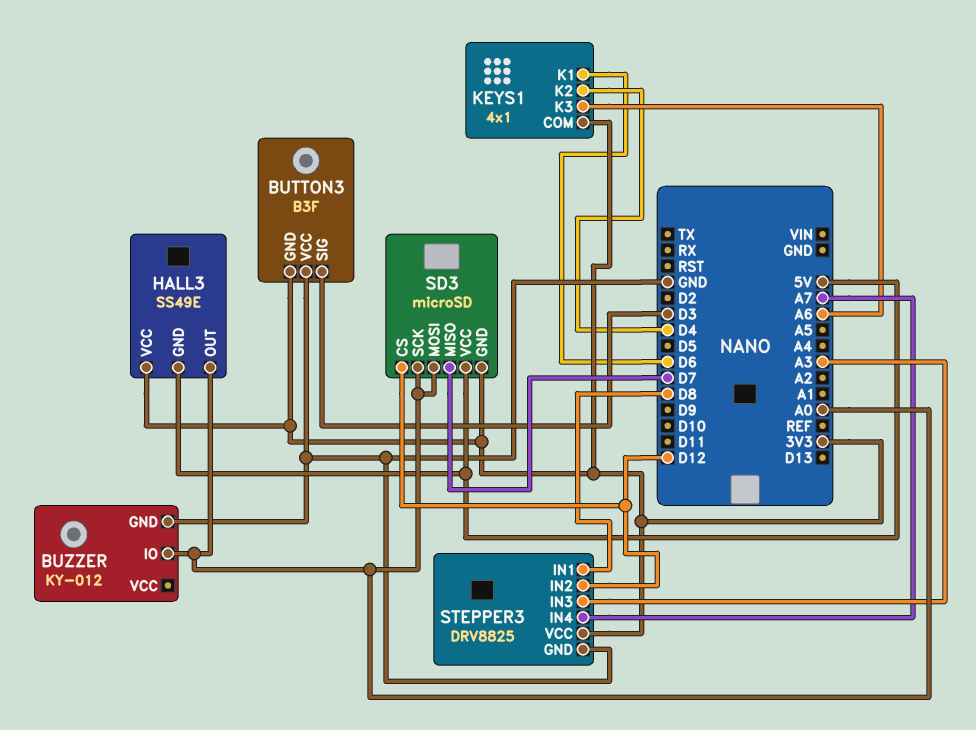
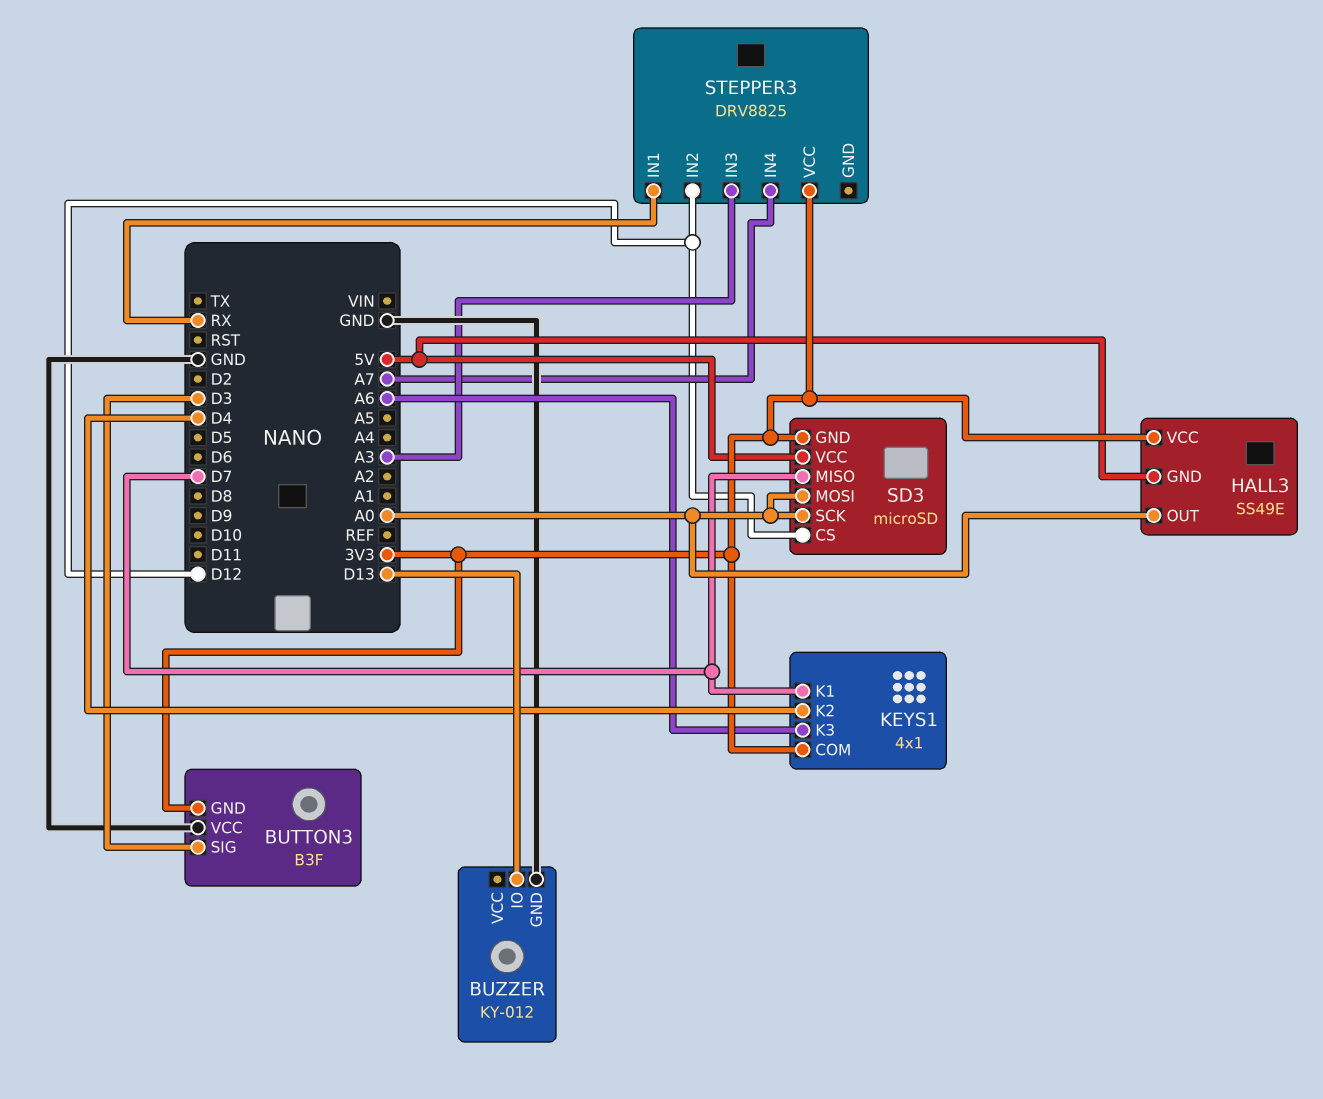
BUZZER pin IO: A0 -> D13
KEYS1 pin K1: D6 -> D7
STEPPER3 pin GND: GND -> none
STEPPER3 pin IN1: D8 -> RX

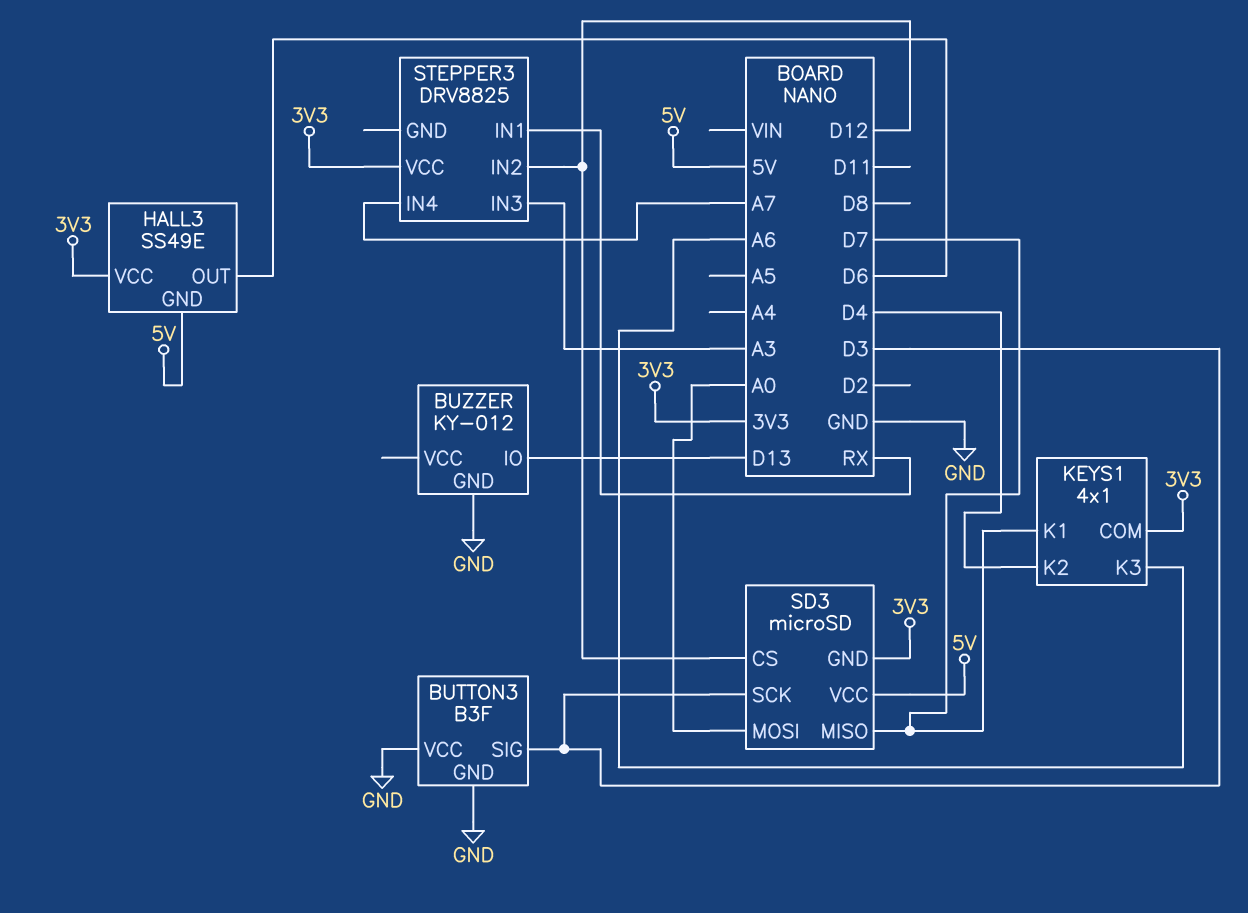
BUTTON3 pin GND: 3V3 -> GND
HALL3 pin OUT: A0 -> D6
SD3 pin SCK: A0 -> D3

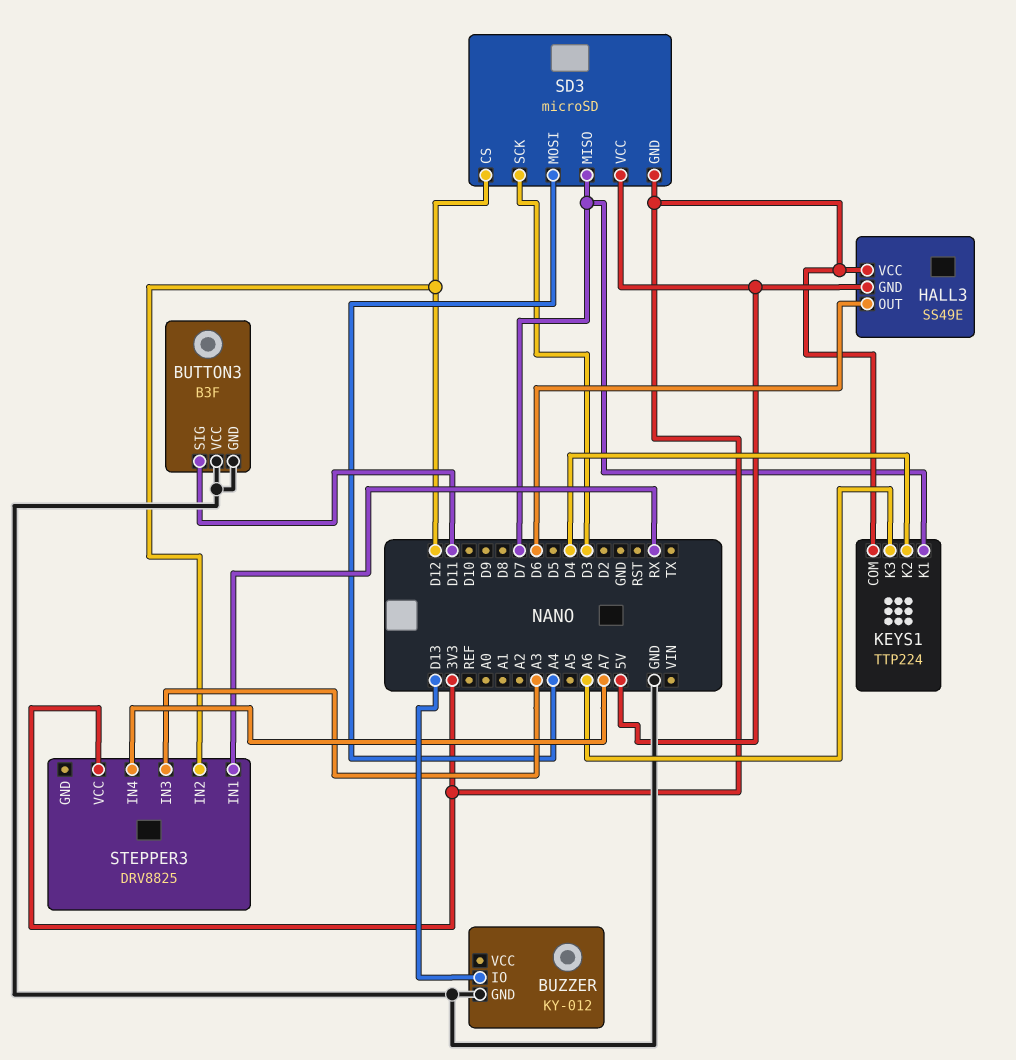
BUTTON3 pin SIG: D3 -> D11
KEYS1: 4x1 -> TTP224
SD3 pin MOSI: A0 -> A4

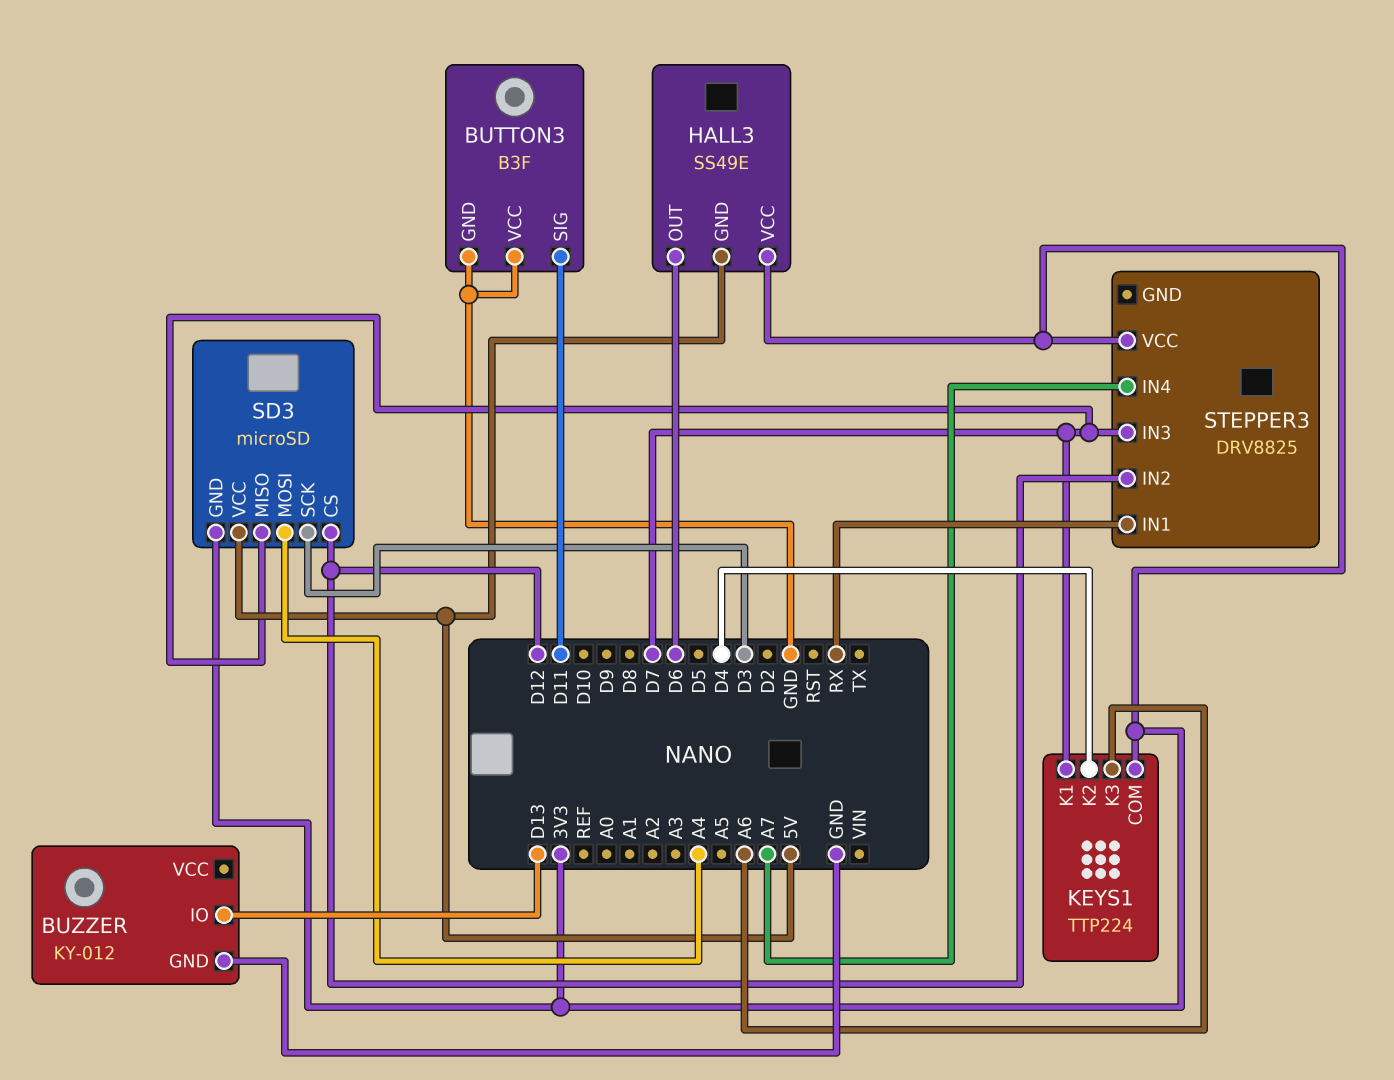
STEPPER3 pin IN3: A3 -> D7

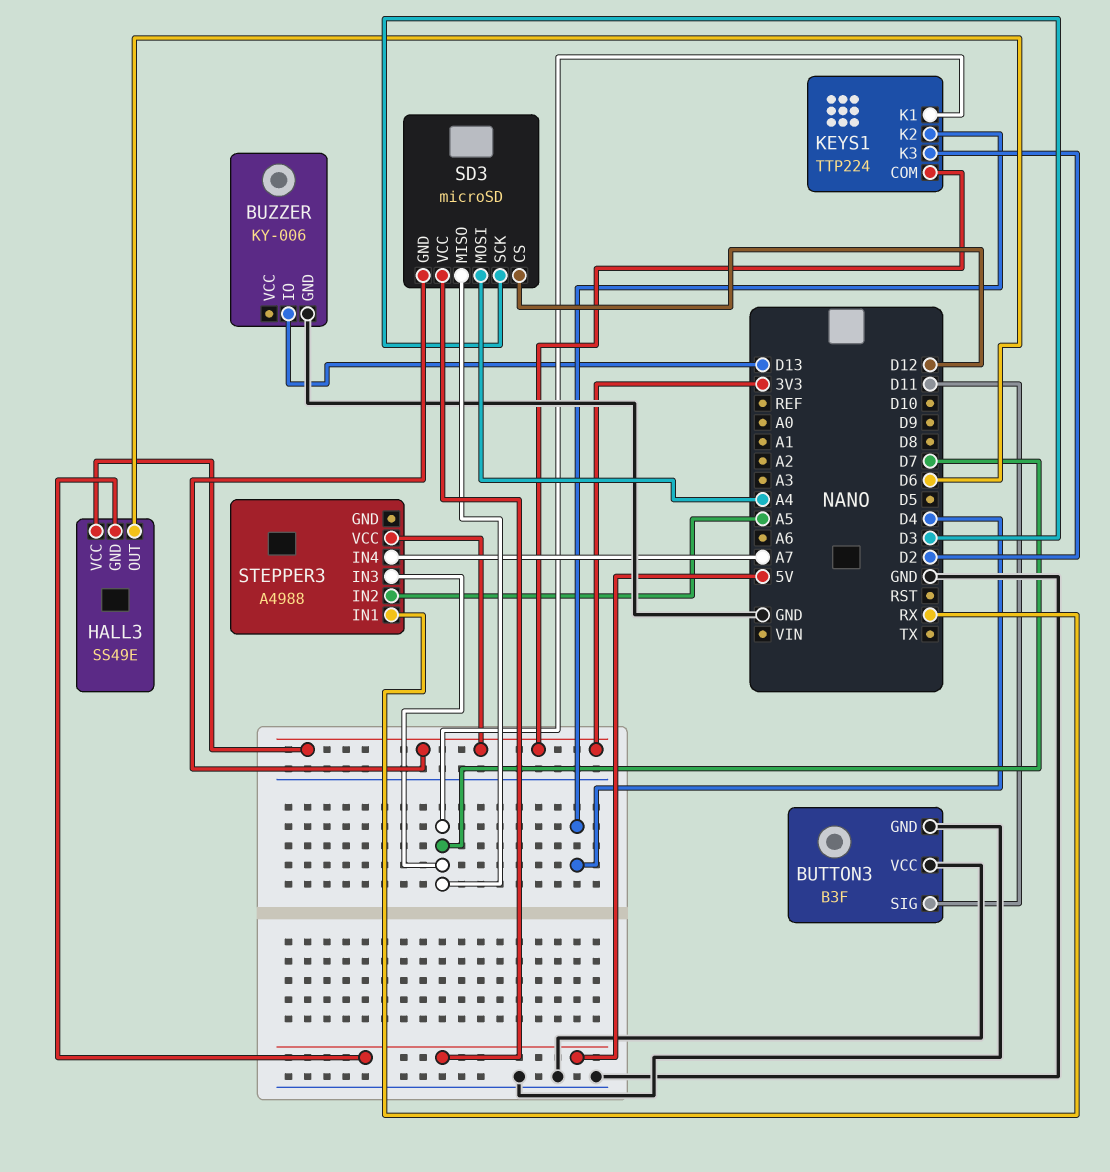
BUZZER: KY-012 -> KY-006
KEYS1 pin K3: A6 -> D2
STEPPER3: DRV8825 -> A4988
STEPPER3 pin IN2: D12 -> A5

